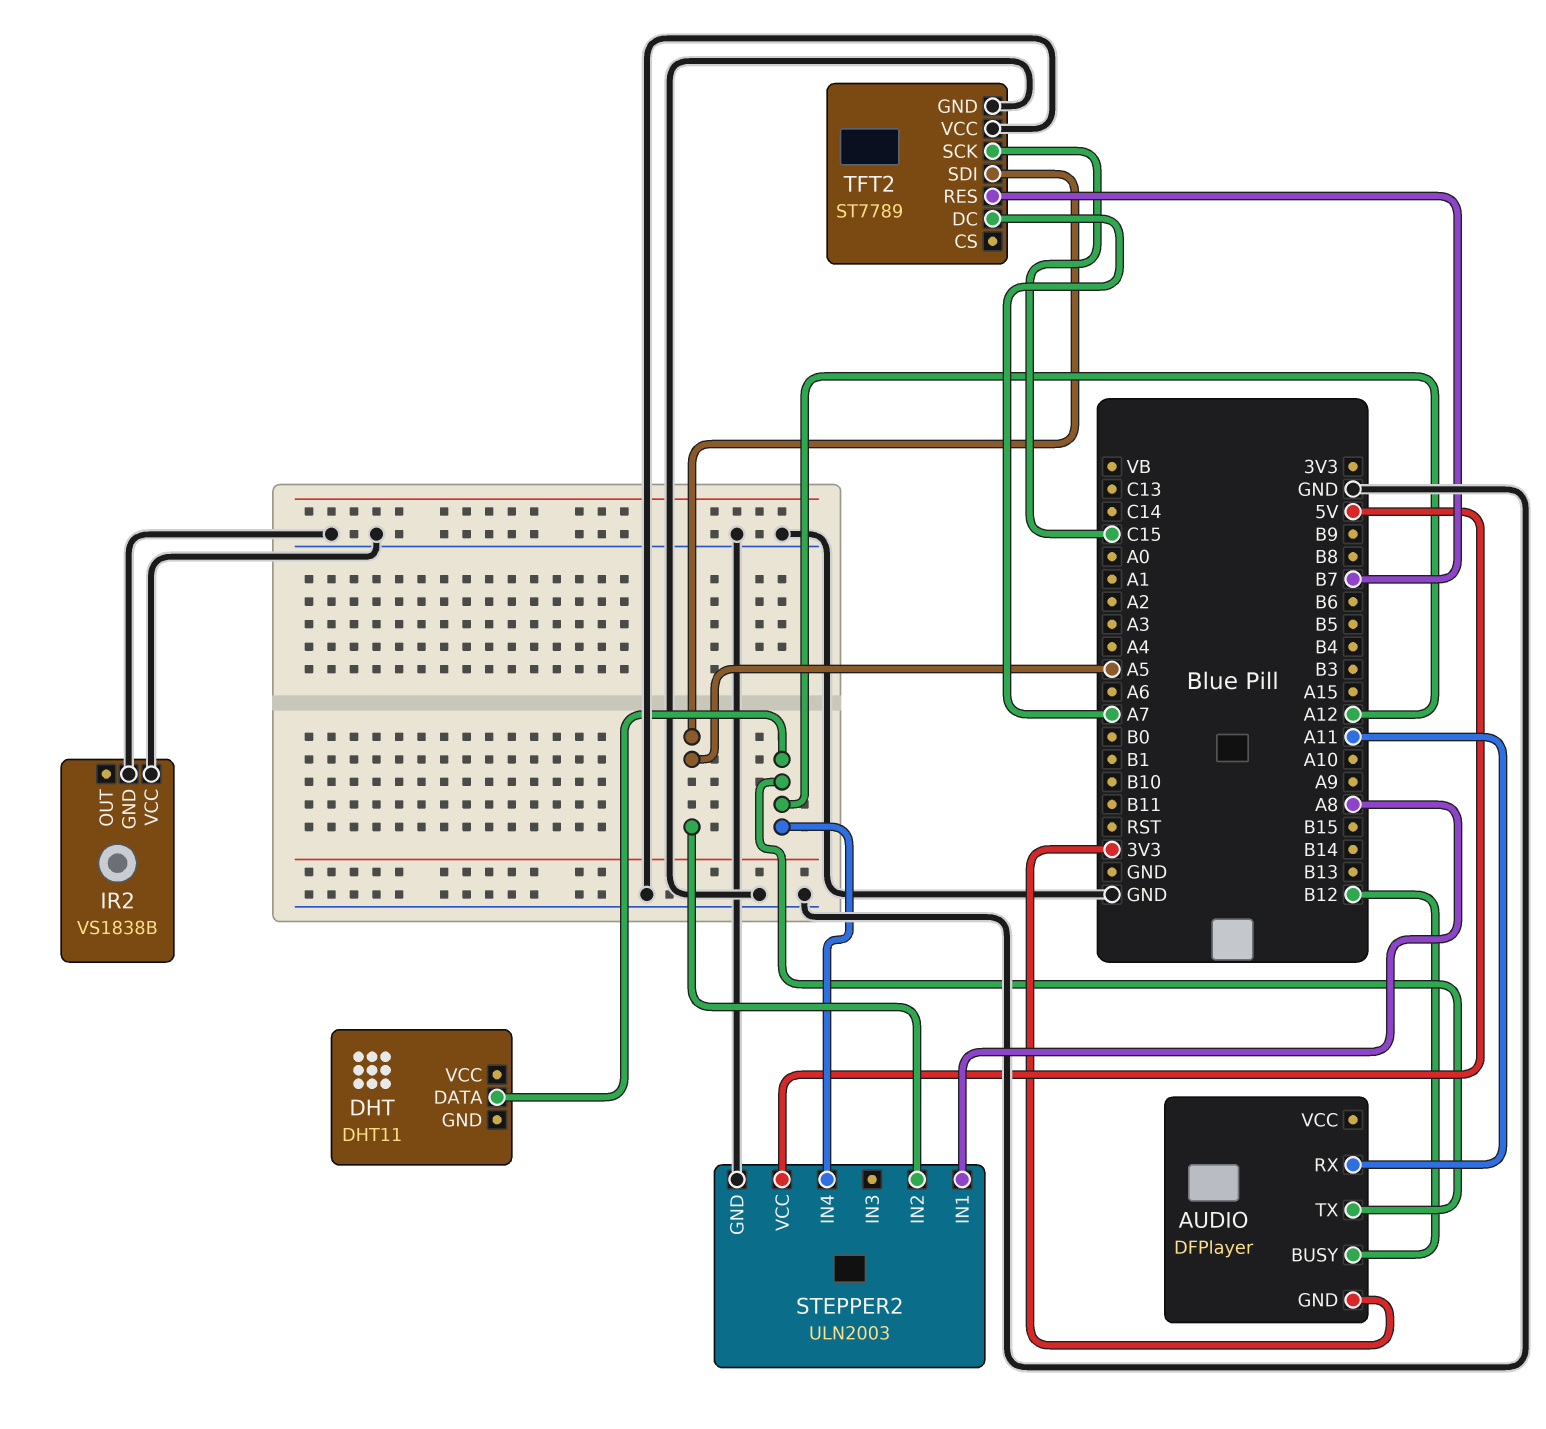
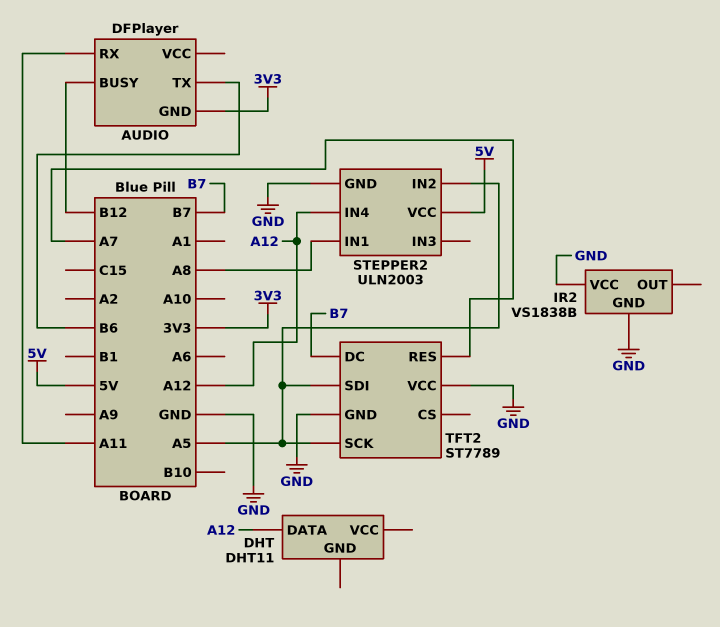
AUDIO pin TX: A12 -> B6
TFT2 pin DC: A7 -> B7
TFT2 pin RES: B7 -> A7
TFT2 pin SCK: C15 -> A5

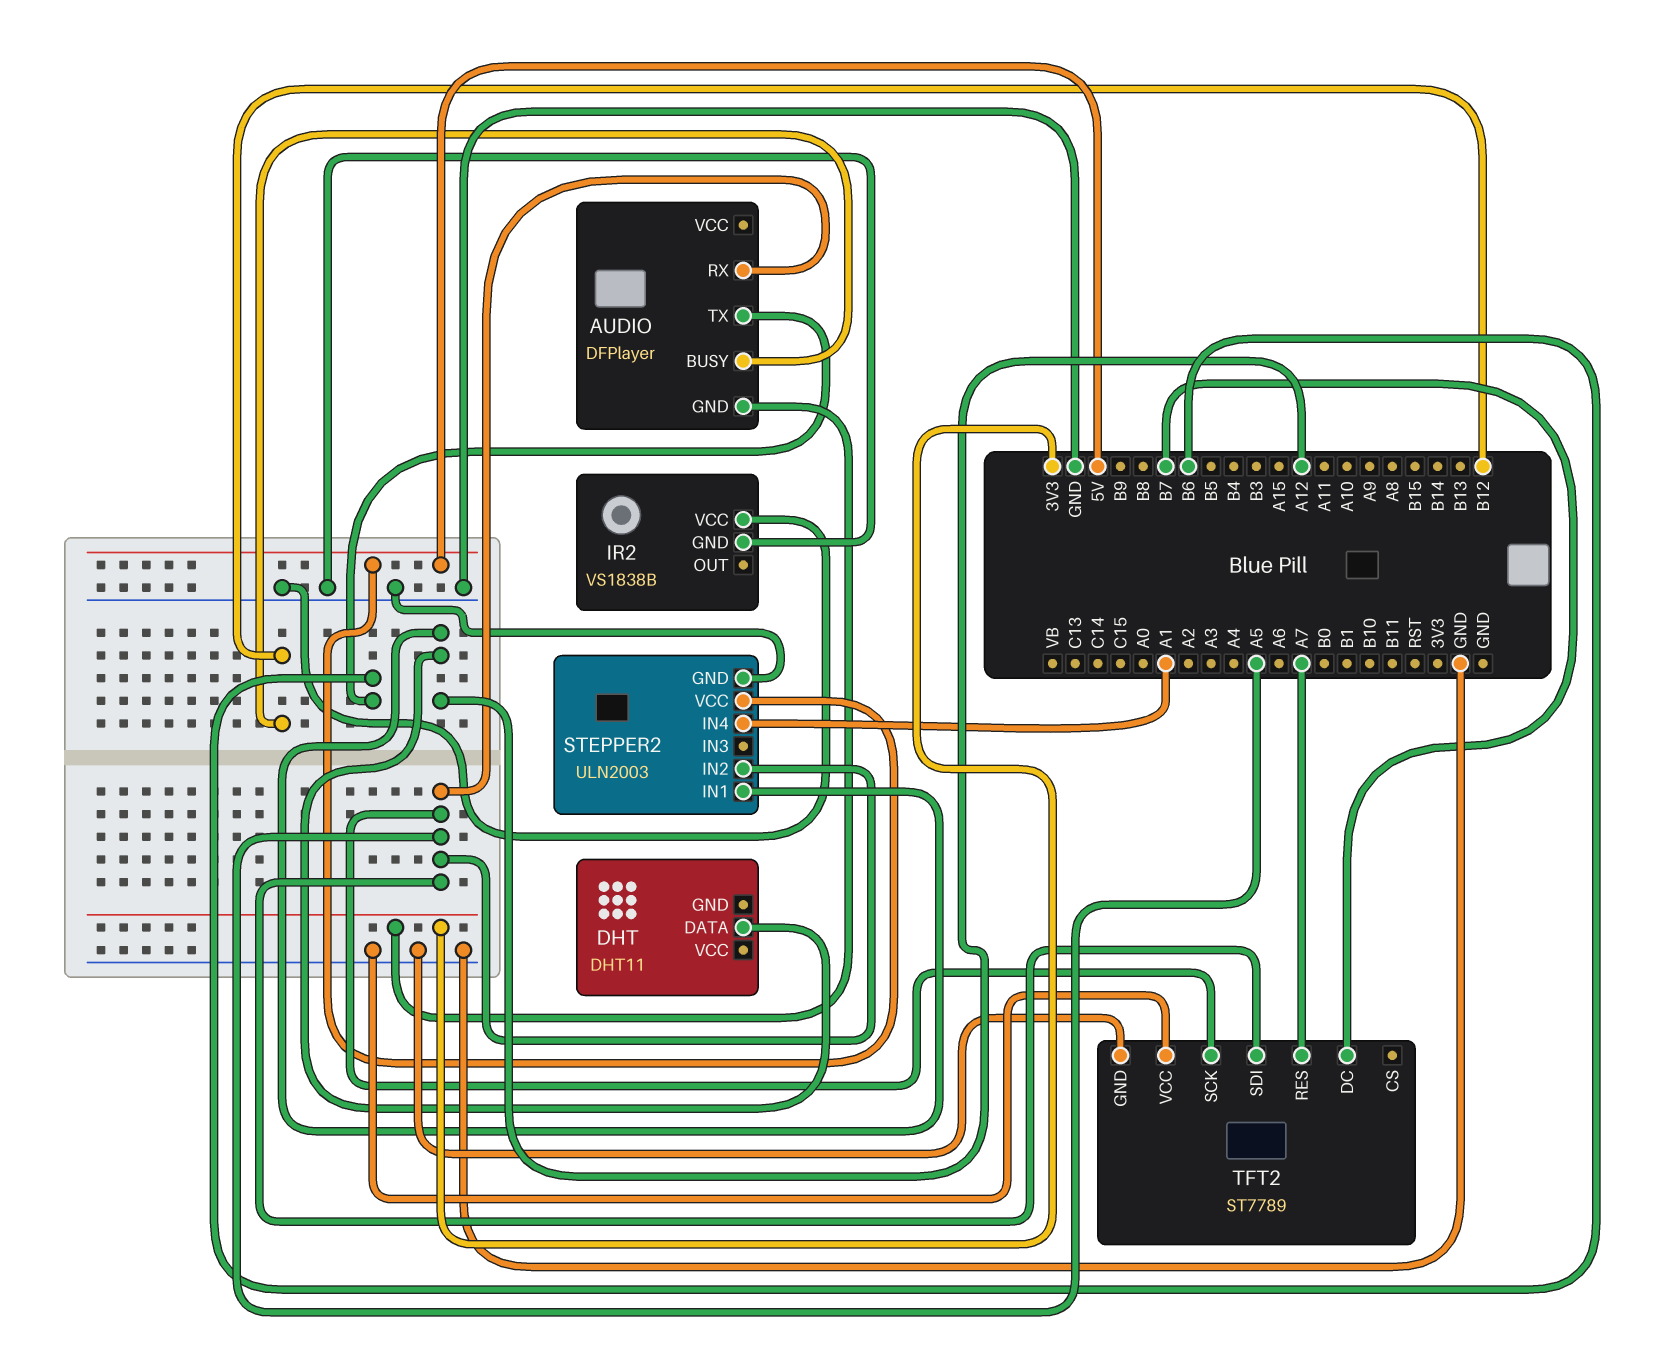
AUDIO pin RX: A11 -> A5
STEPPER2 pin IN1: A8 -> A12
STEPPER2 pin IN4: A12 -> A1

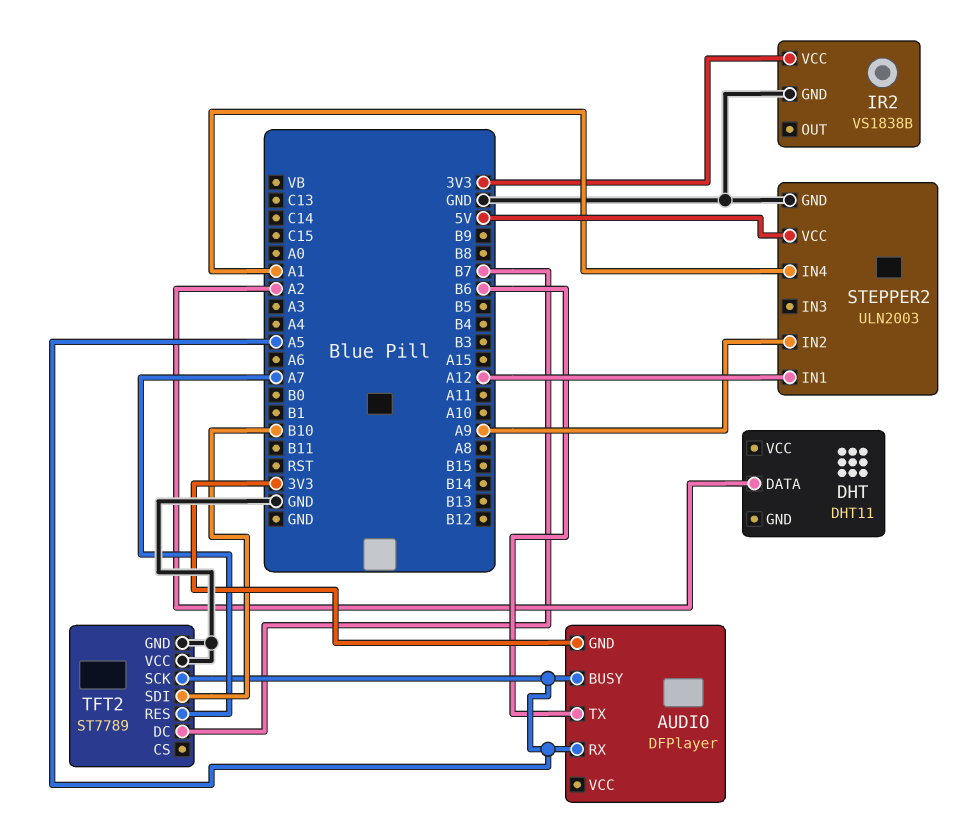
AUDIO pin BUSY: B12 -> A5
DHT pin DATA: A12 -> A2
IR2 pin VCC: GND -> 3V3
STEPPER2 pin IN2: A5 -> A9
TFT2 pin SDI: A5 -> B10

